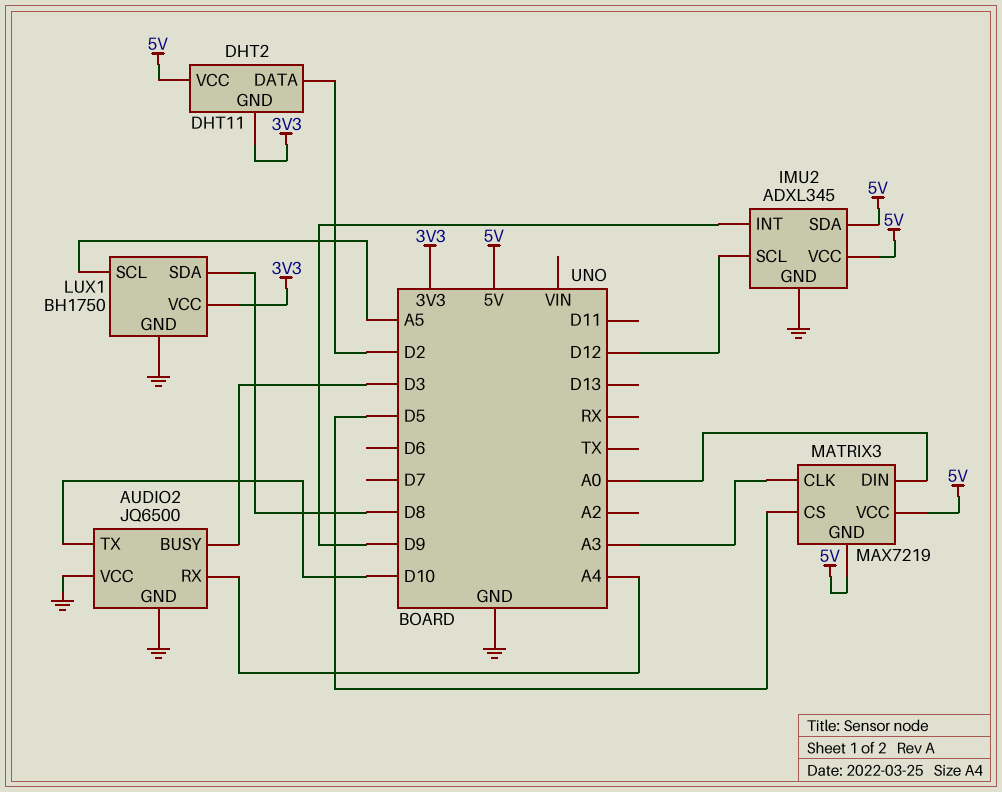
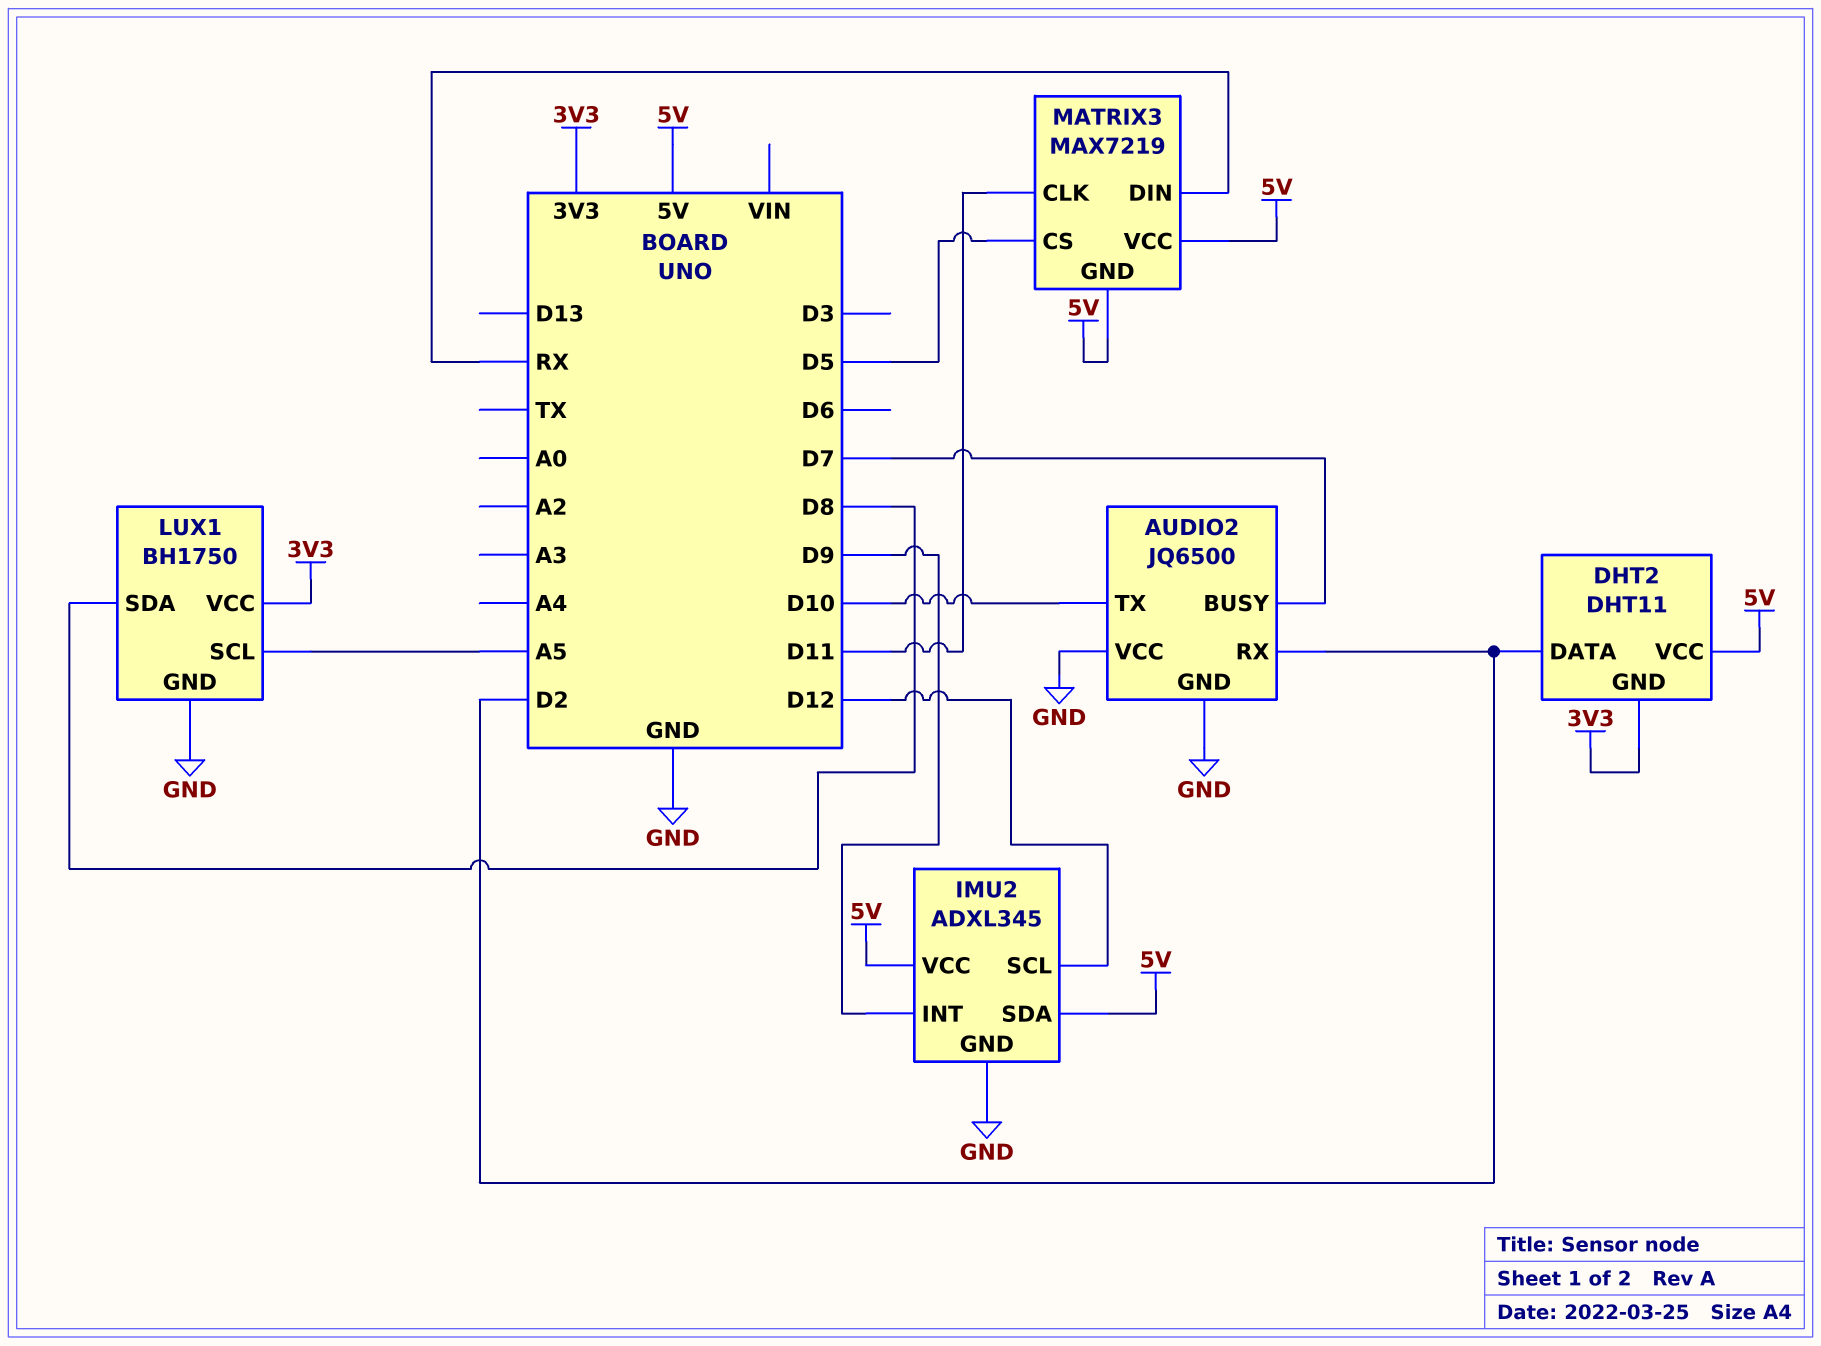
AUDIO2 pin BUSY: D3 -> D7
AUDIO2 pin RX: A4 -> D2
MATRIX3 pin CLK: A3 -> D11
MATRIX3 pin DIN: A0 -> RX

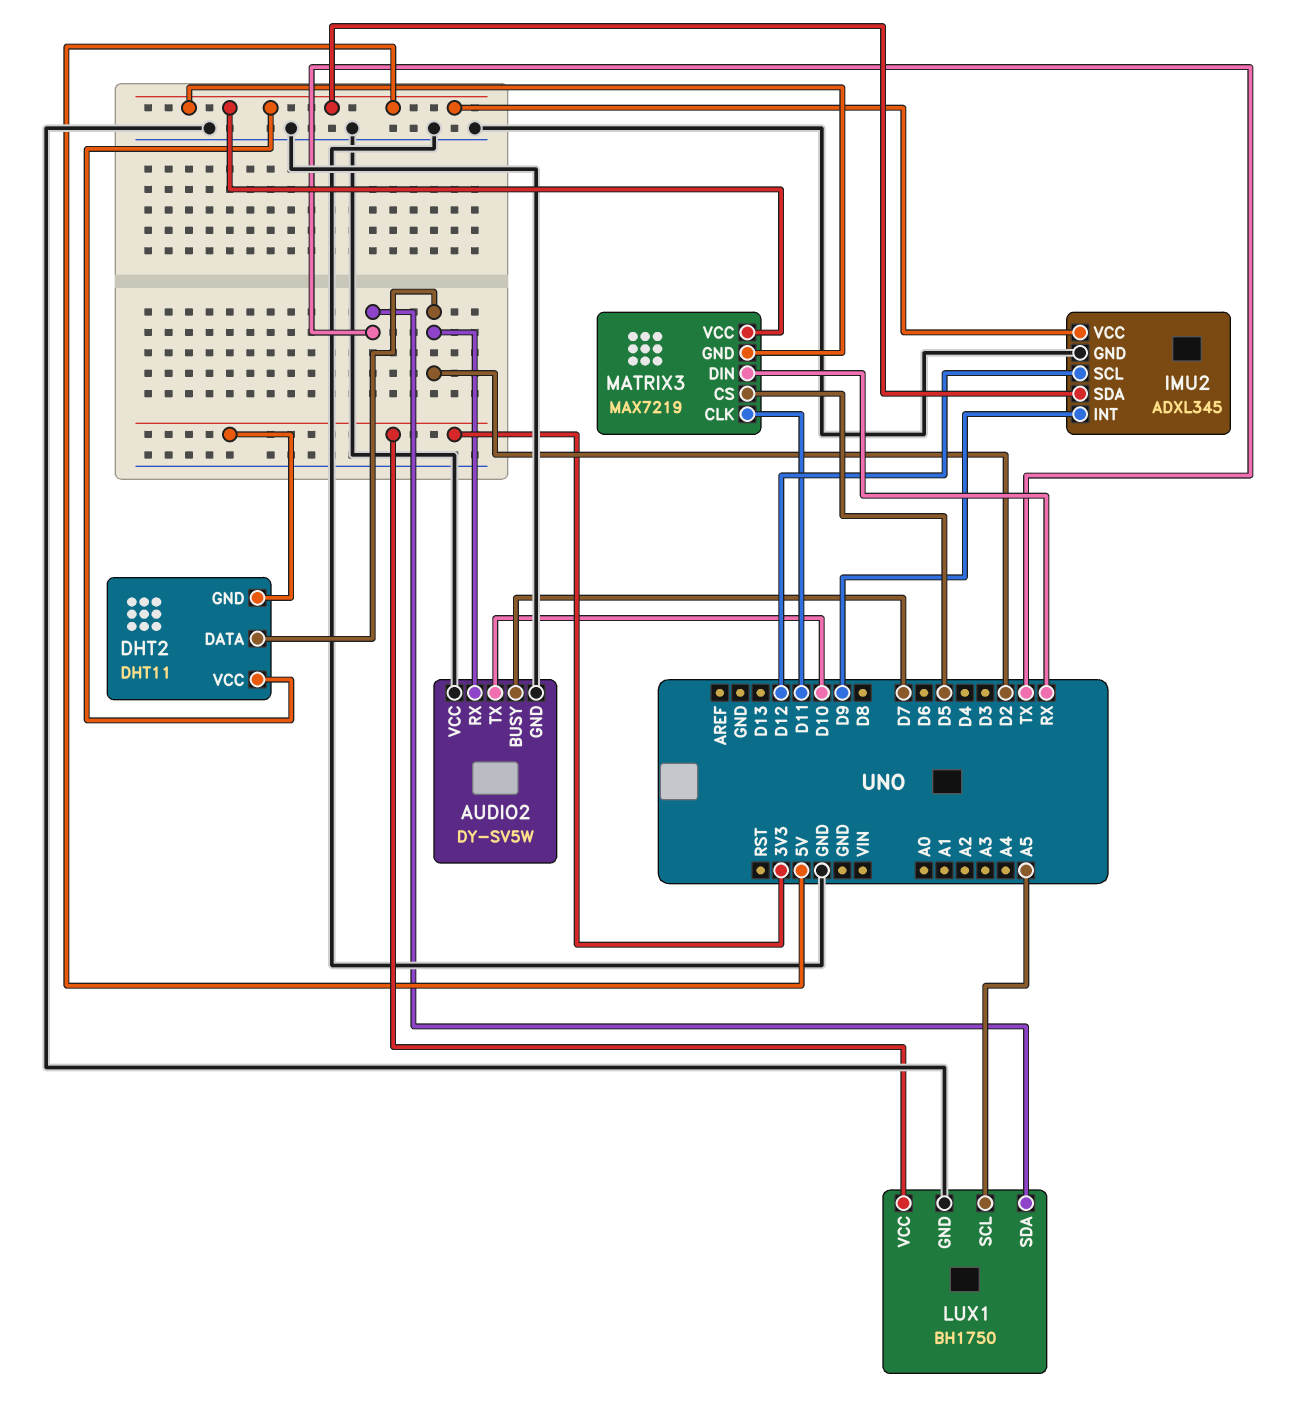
AUDIO2: JQ6500 -> DY-SV5W
LUX1 pin SDA: D8 -> TX

